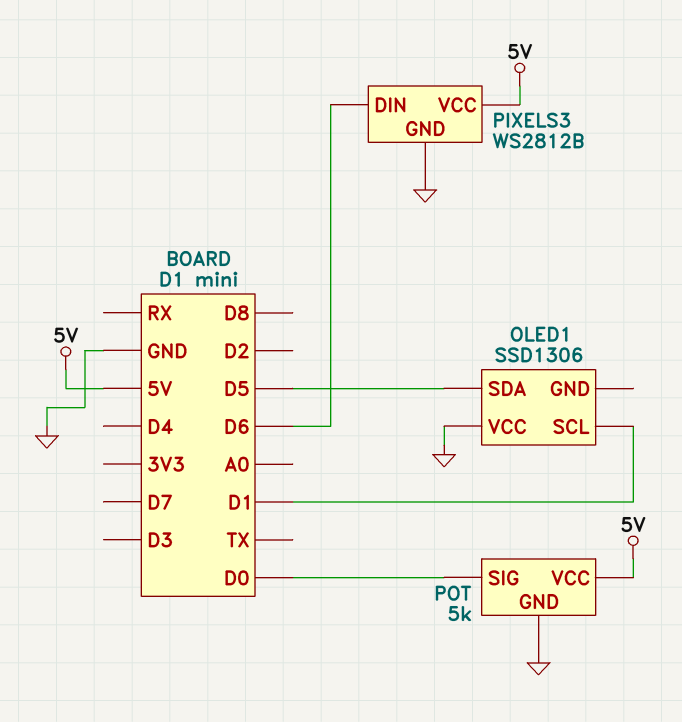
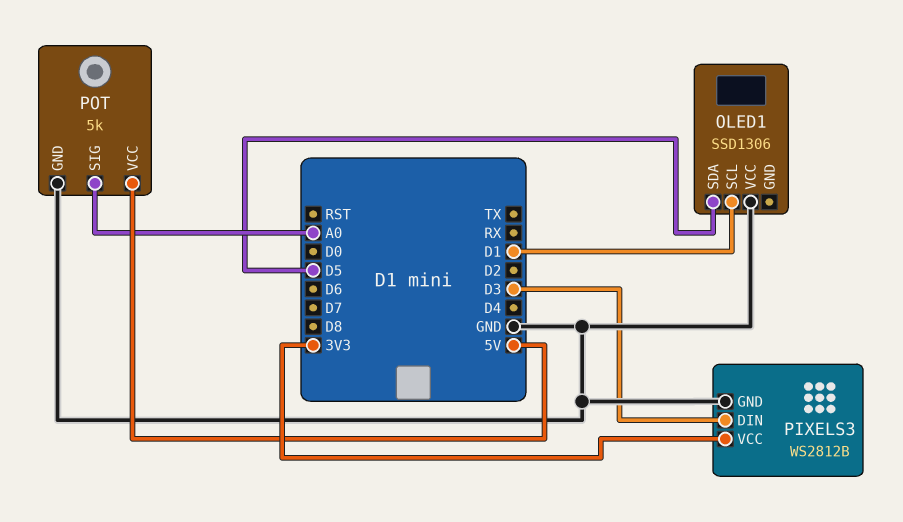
PIXELS3 pin DIN: D6 -> D3
PIXELS3 pin VCC: 5V -> 3V3
POT pin SIG: D0 -> A0

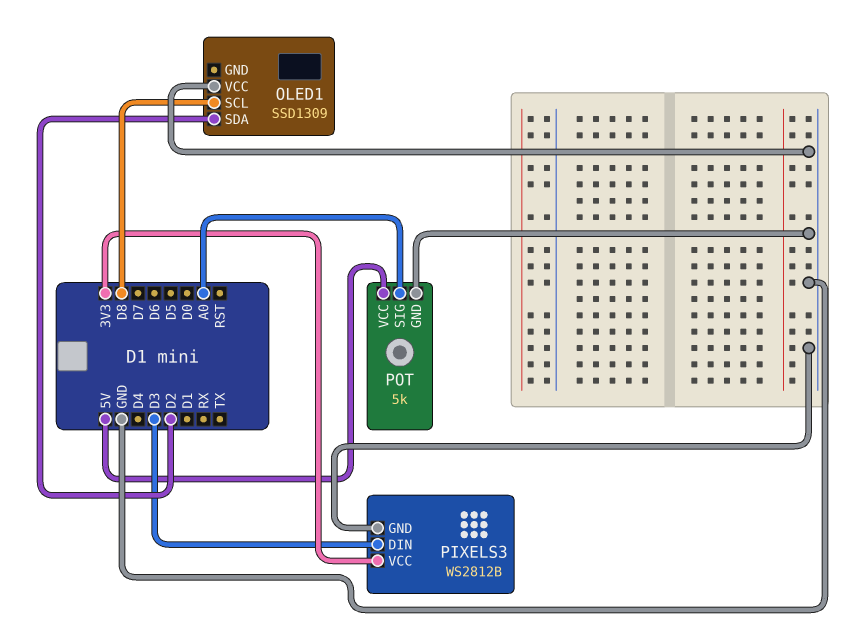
OLED1: SSD1306 -> SSD1309
OLED1 pin SCL: D1 -> D8
OLED1 pin SDA: D5 -> D2

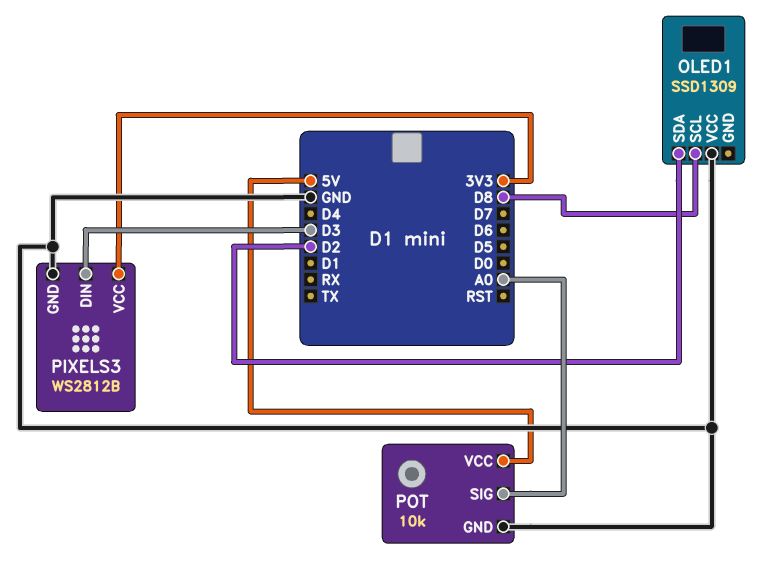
POT: 5k -> 10k

